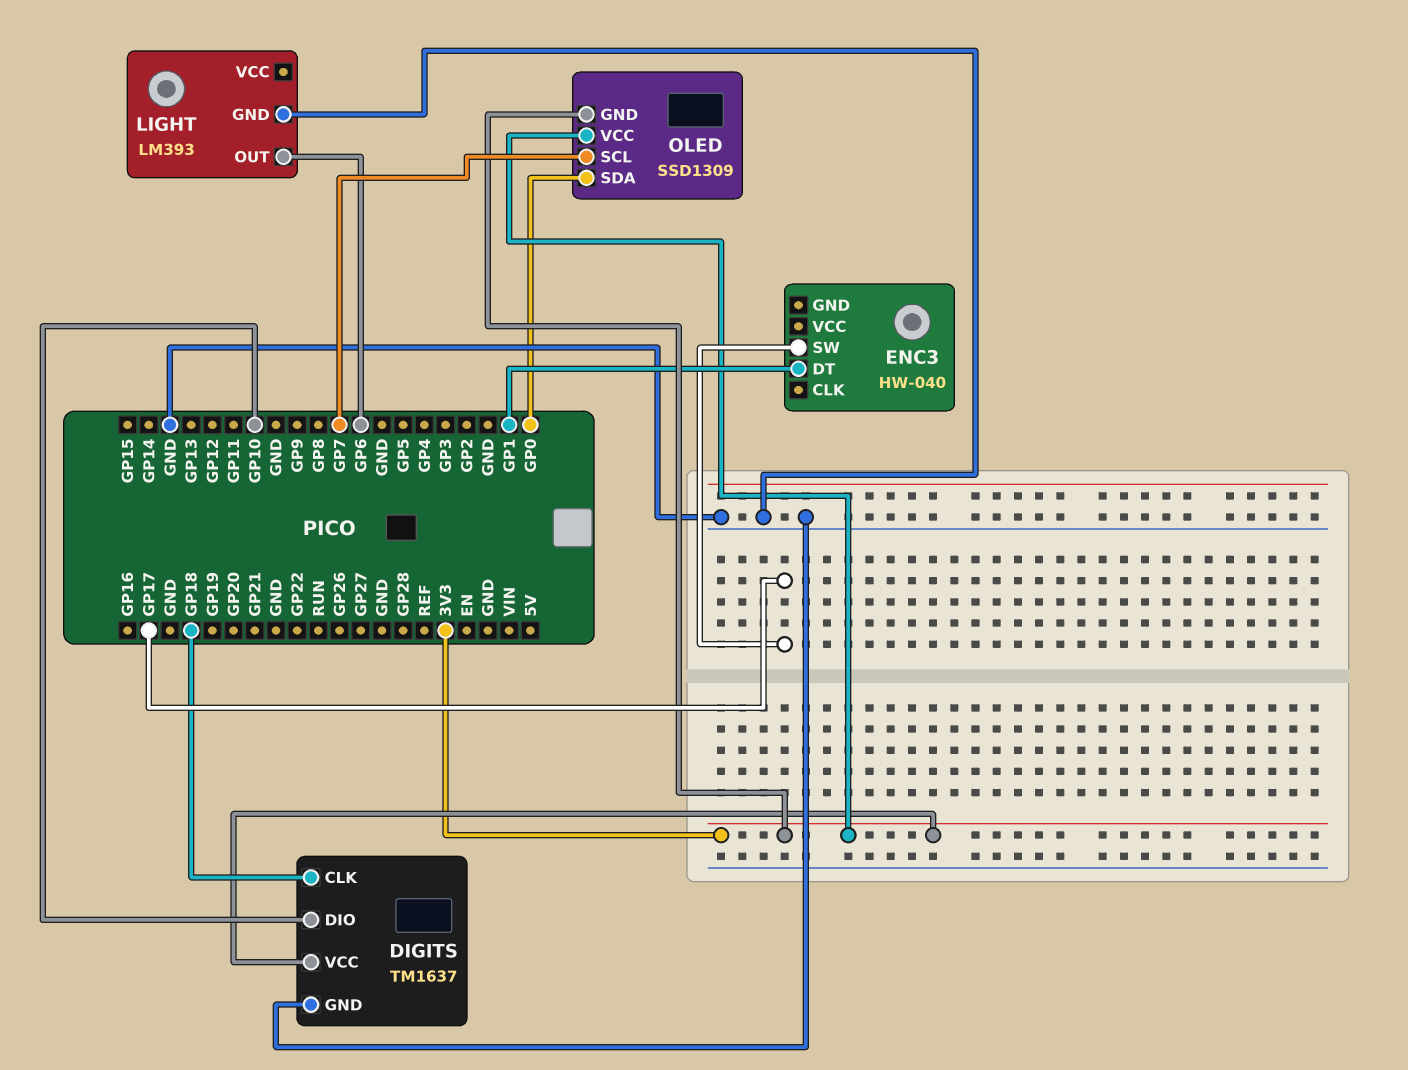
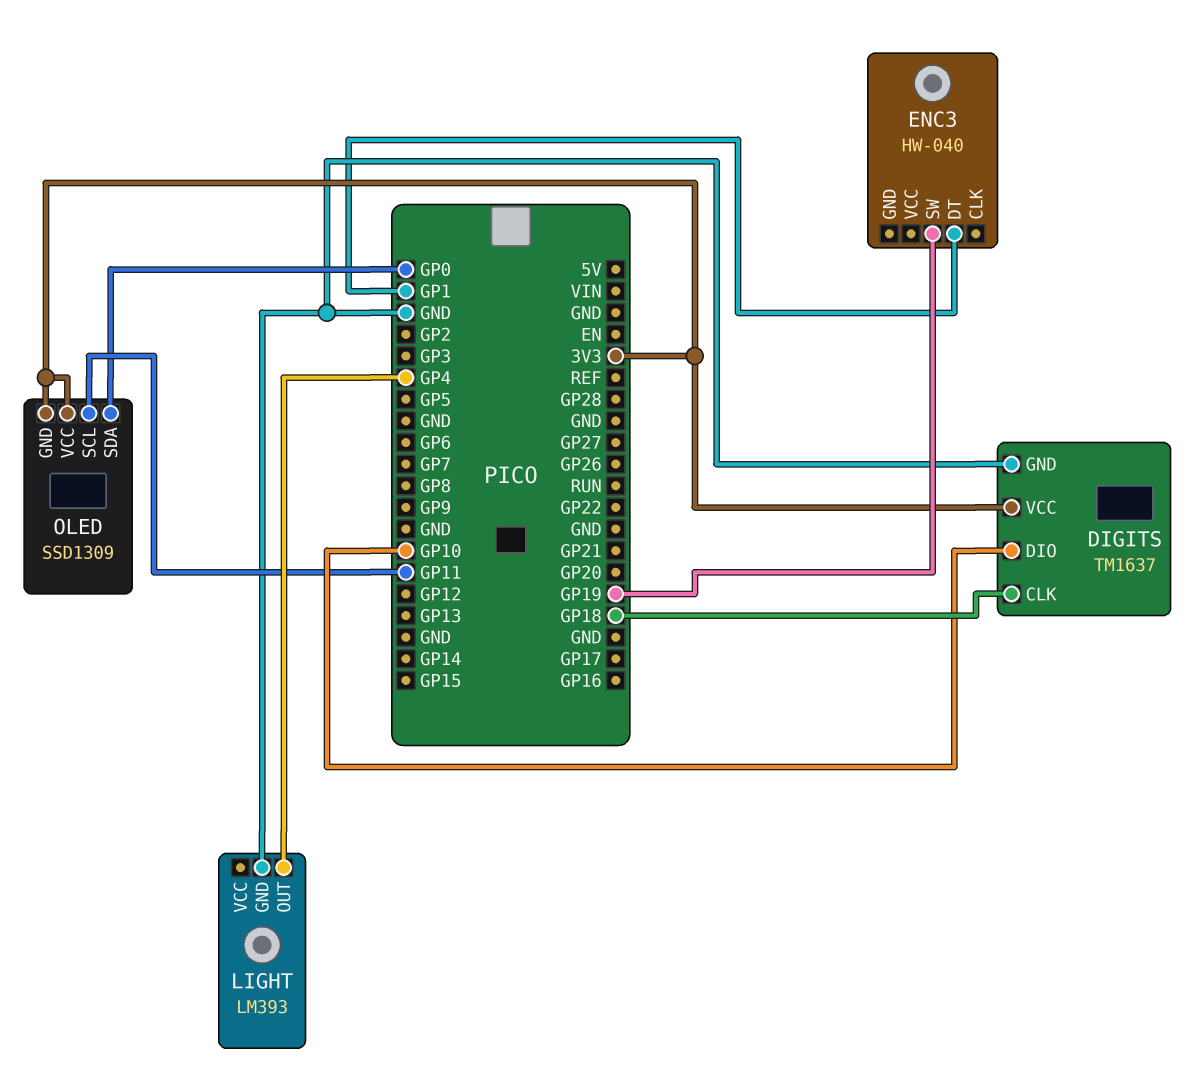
ENC3 pin SW: GP17 -> GP19
LIGHT pin OUT: GP6 -> GP4
OLED pin SCL: GP7 -> GP11

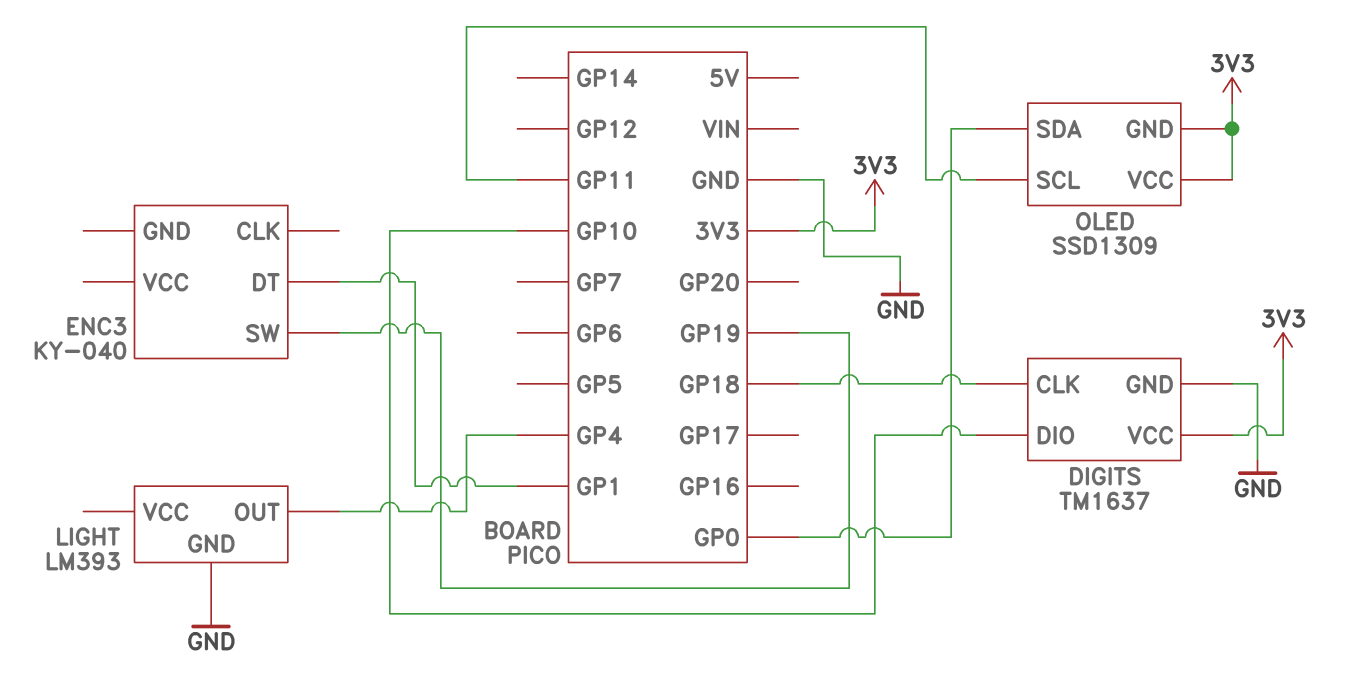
ENC3: HW-040 -> KY-040

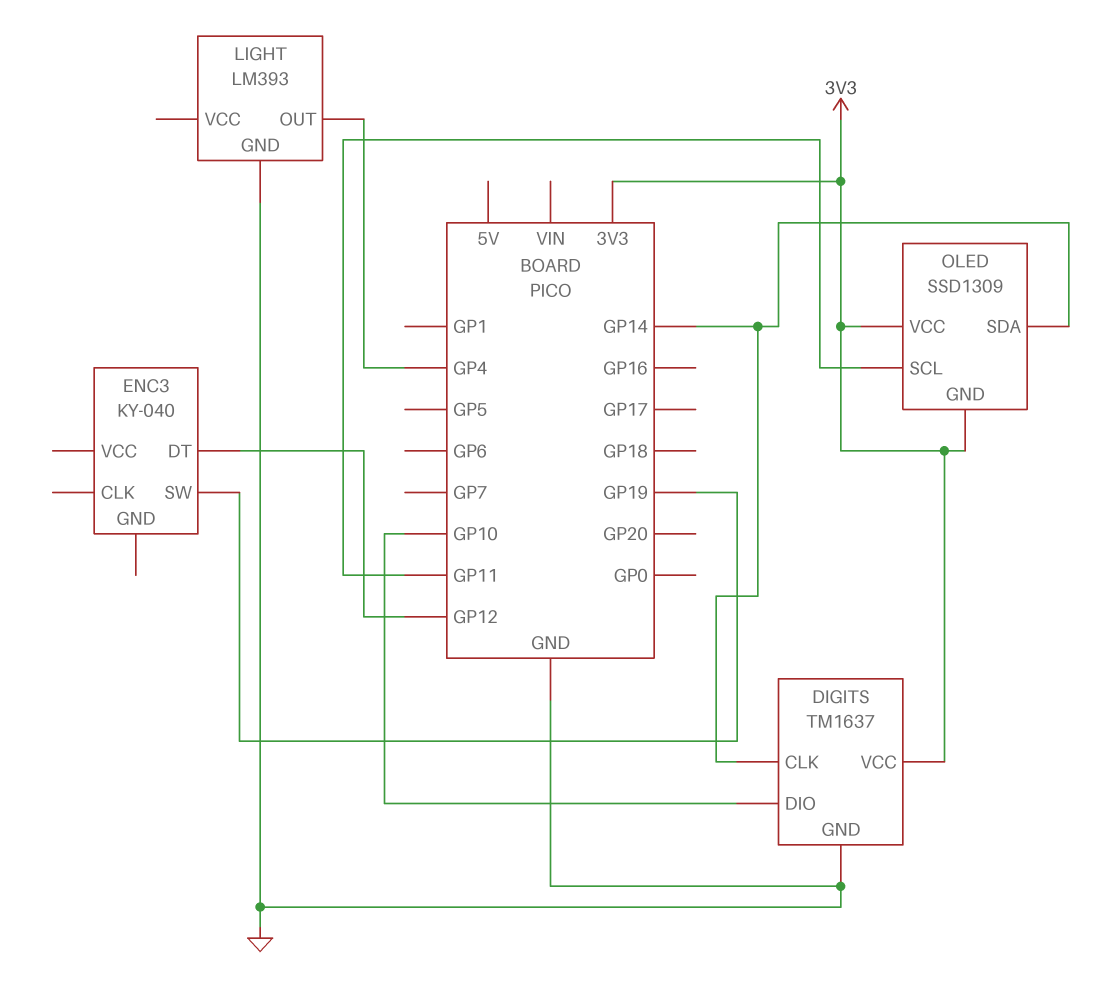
DIGITS pin CLK: GP18 -> GP14
ENC3 pin DT: GP1 -> GP12
OLED pin SDA: GP0 -> GP14

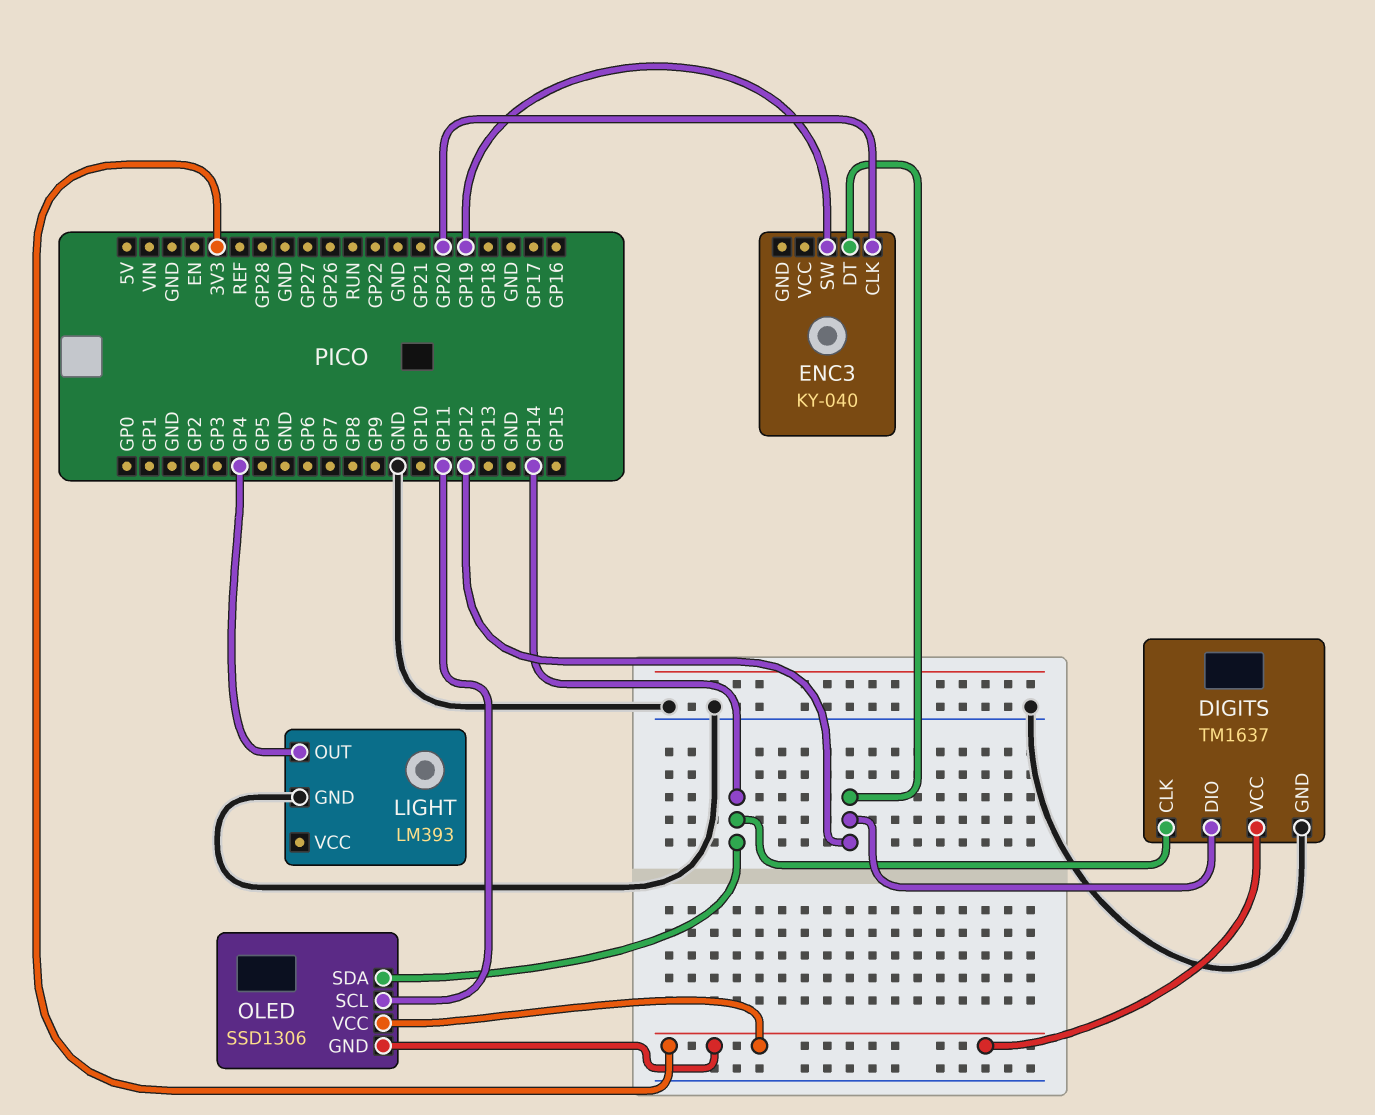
DIGITS pin DIO: GP10 -> GP12
ENC3 pin CLK: none -> GP20
OLED: SSD1309 -> SSD1306

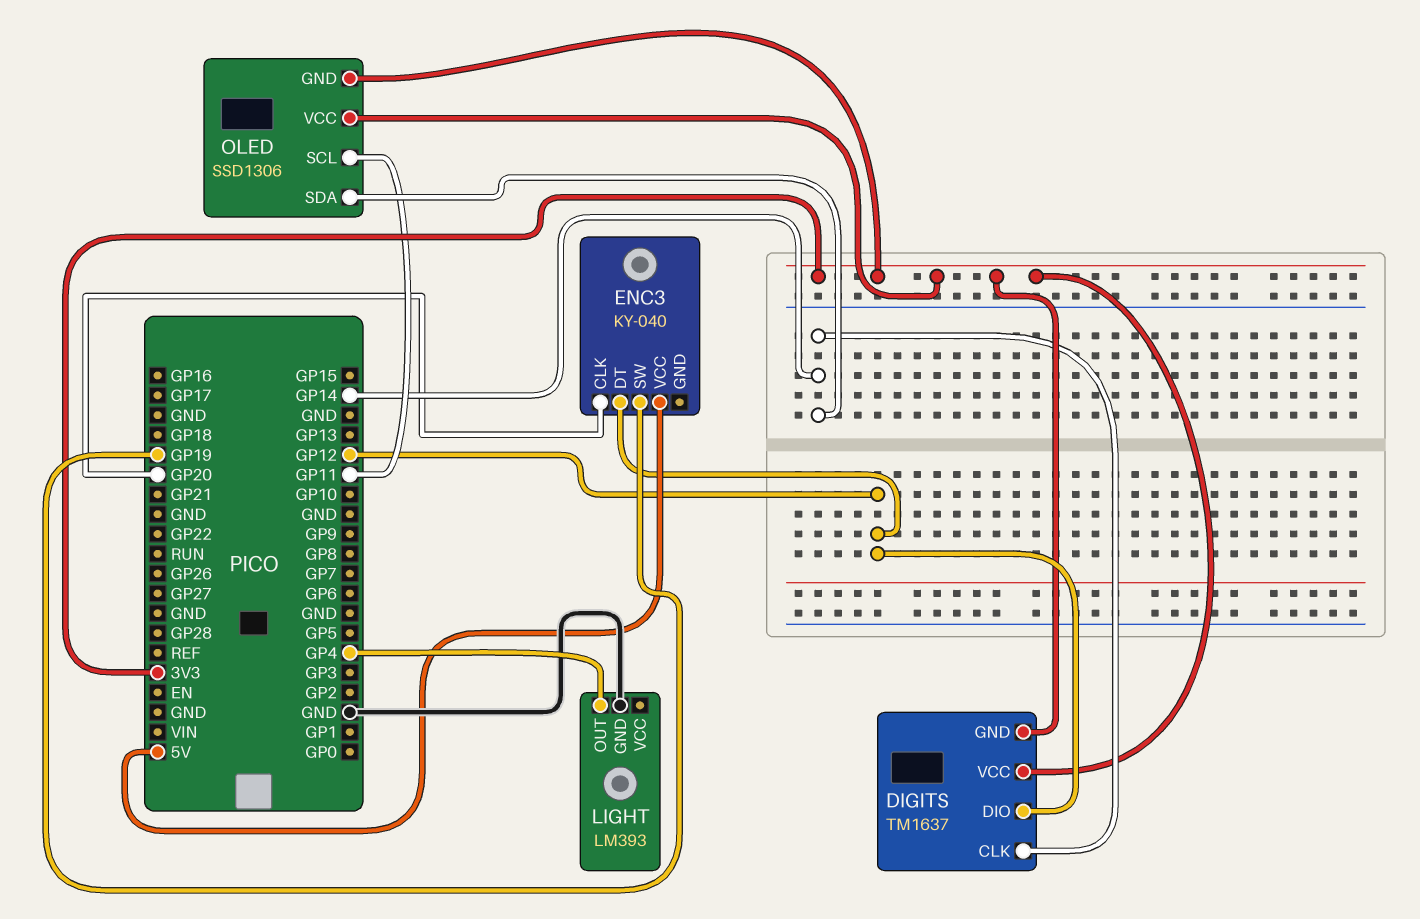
DIGITS pin GND: GND -> 3V3
ENC3 pin VCC: none -> 5V

